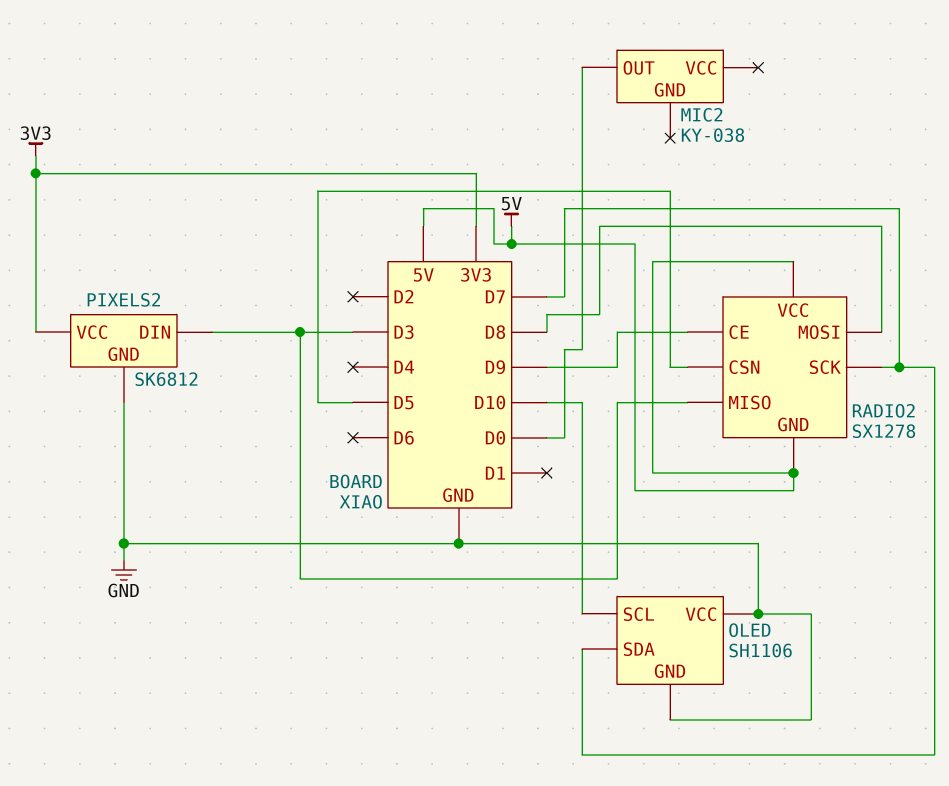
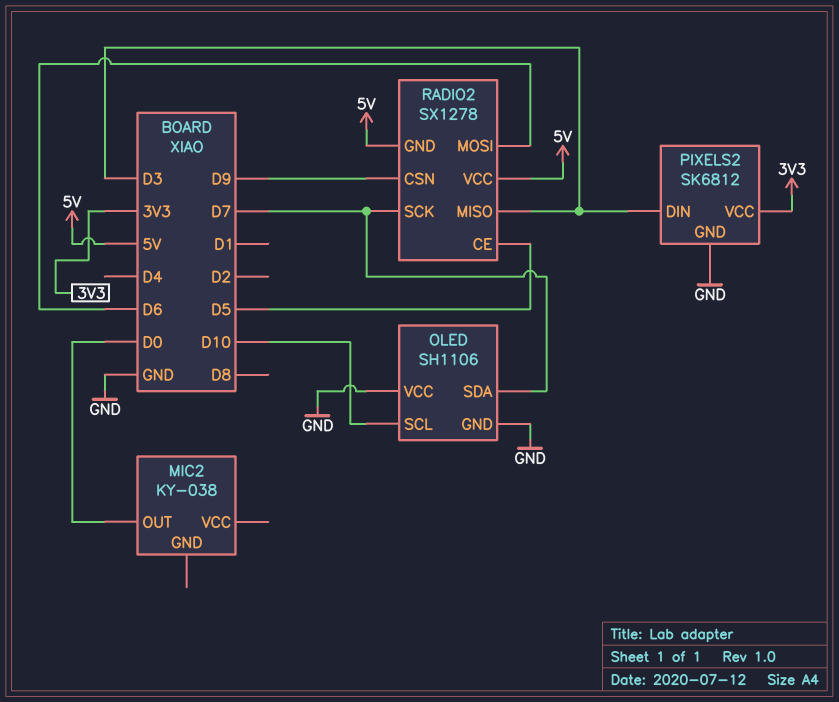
RADIO2 pin CE: D9 -> D5
RADIO2 pin CSN: D5 -> D9
RADIO2 pin MOSI: D8 -> D6

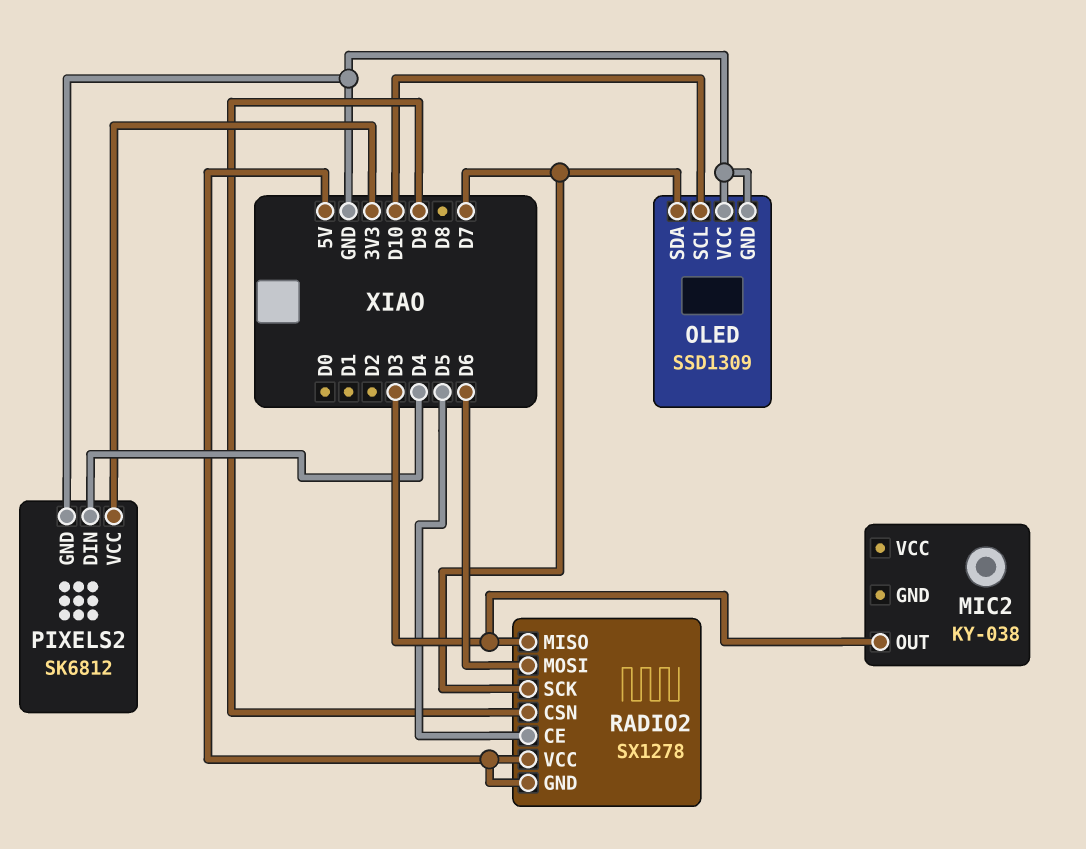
MIC2 pin OUT: D0 -> D3
OLED: SH1106 -> SSD1309
PIXELS2 pin DIN: D3 -> D4

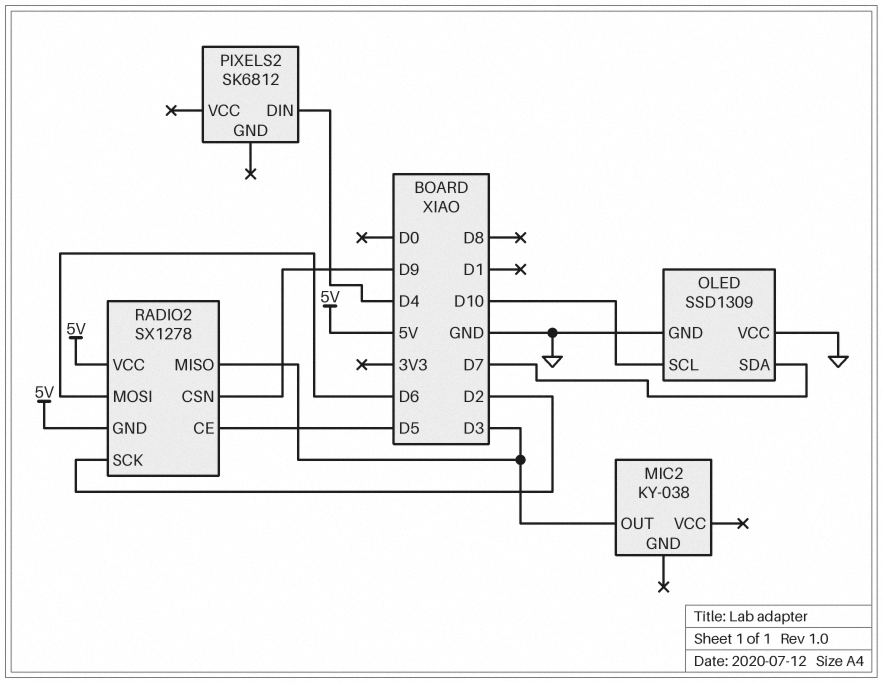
PIXELS2 pin GND: GND -> none
PIXELS2 pin VCC: 3V3 -> none
RADIO2 pin SCK: D7 -> D2

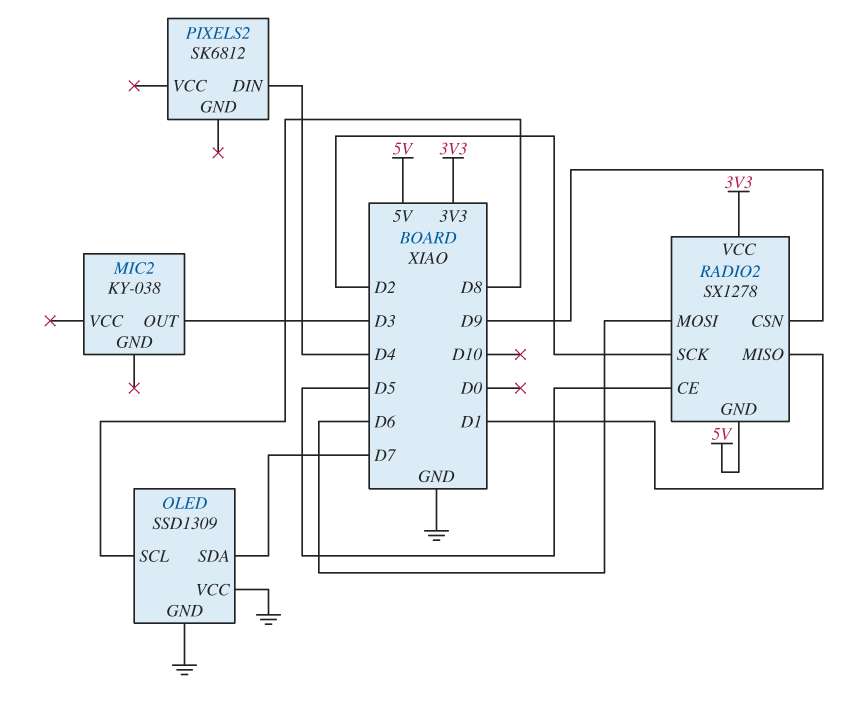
OLED pin SCL: D10 -> D8
RADIO2 pin MISO: D3 -> D1
RADIO2 pin VCC: 5V -> 3V3

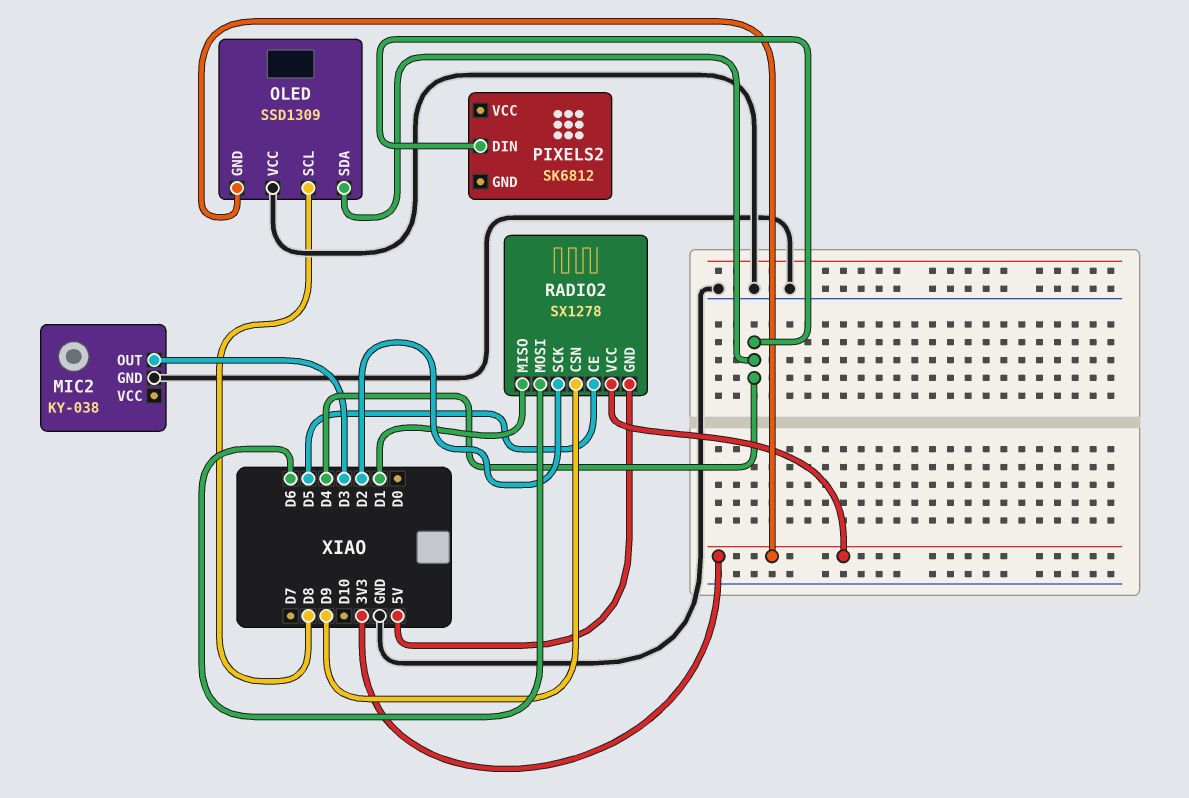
MIC2 pin GND: none -> GND
OLED pin GND: GND -> 3V3
OLED pin SDA: D7 -> D4

